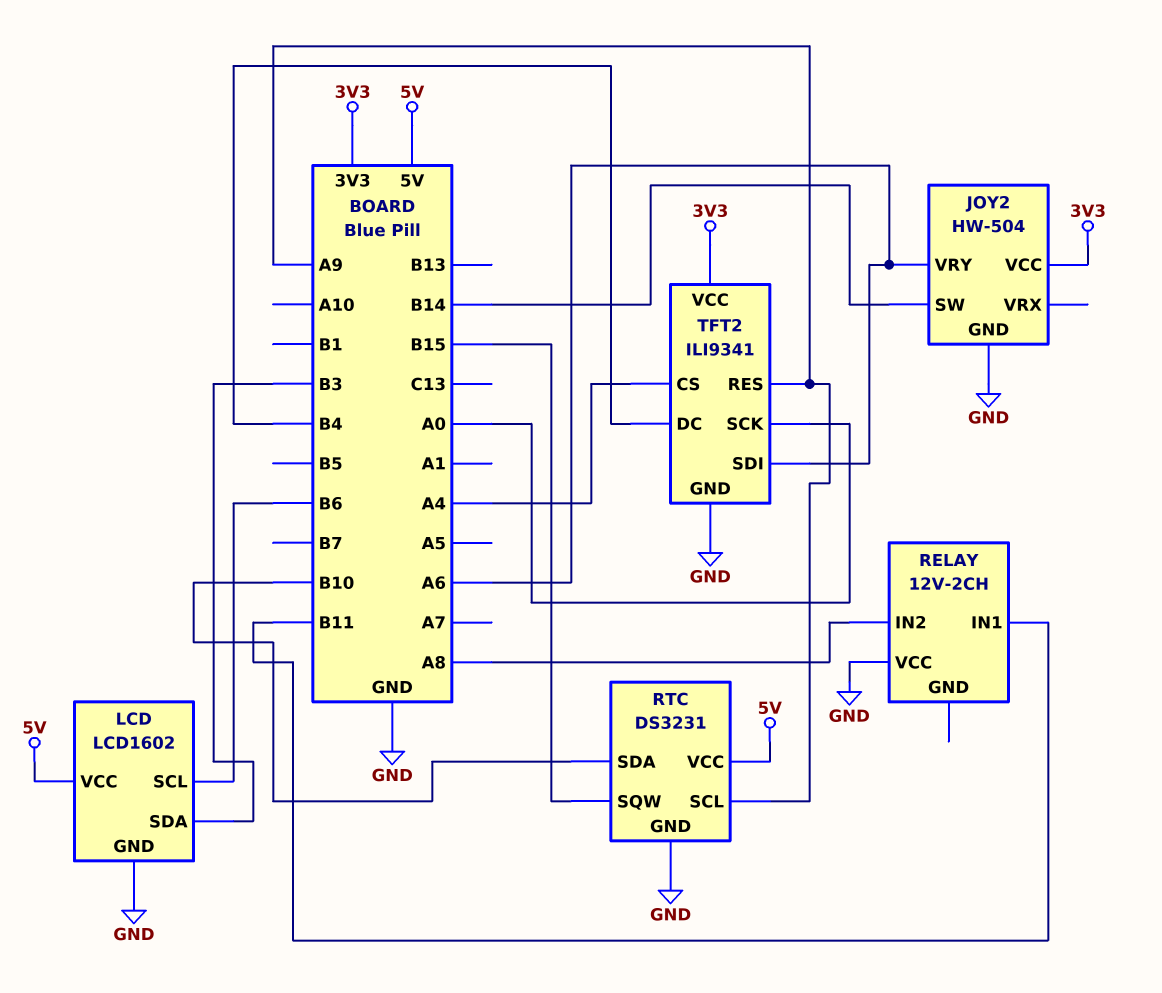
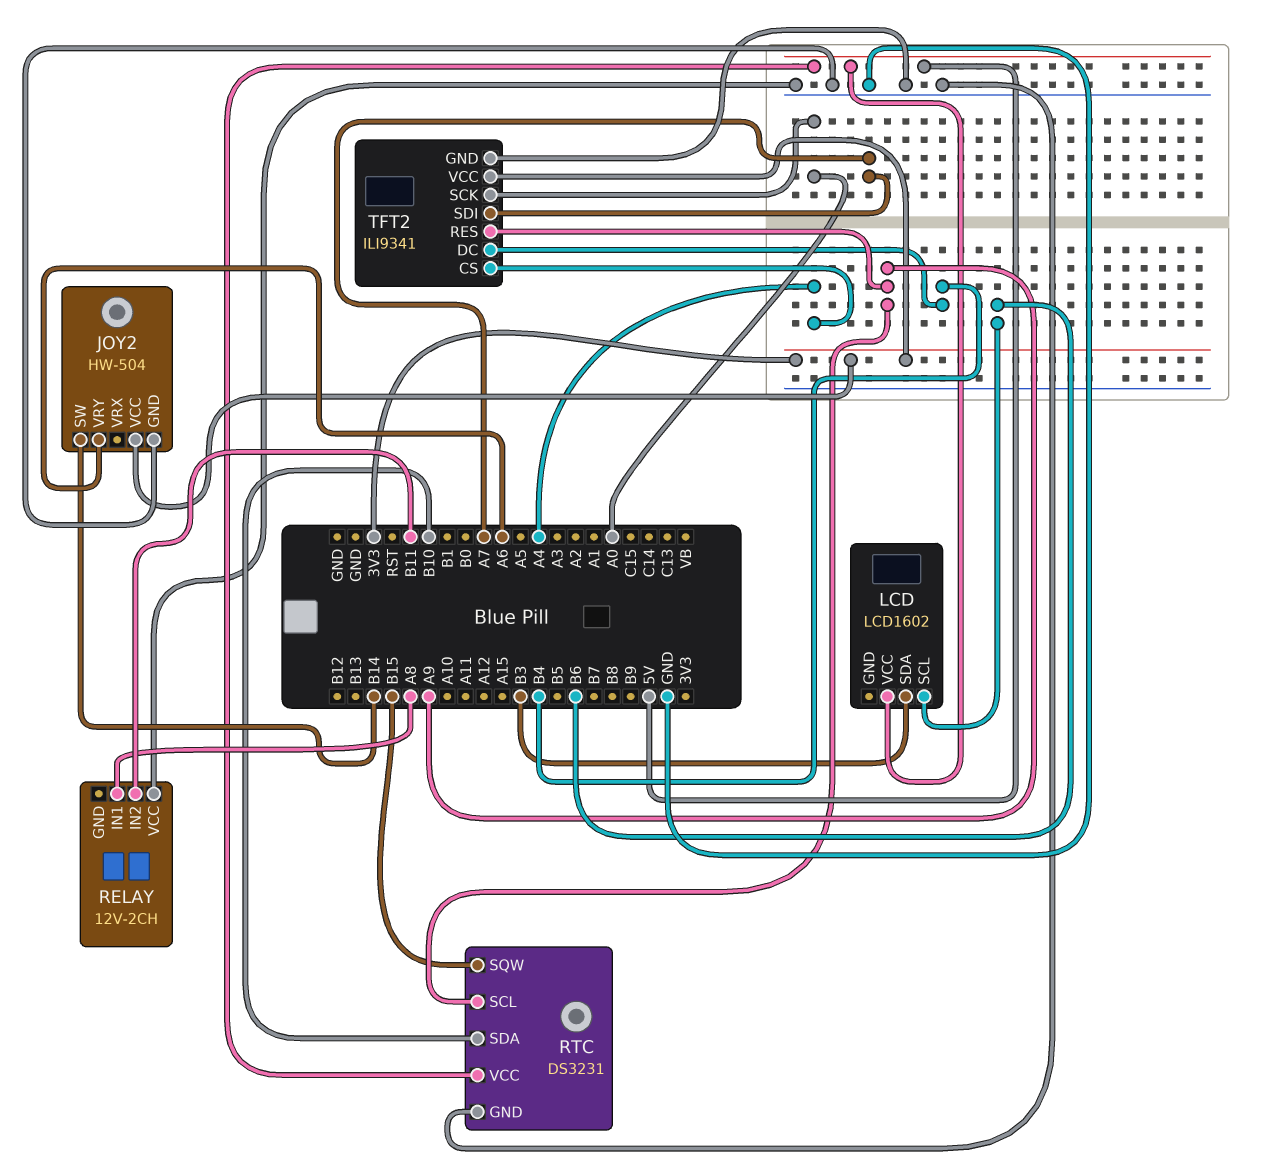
LCD pin GND: GND -> none
RELAY pin IN1: B11 -> A8
RELAY pin IN2: A8 -> B11
TFT2 pin SDI: A6 -> A7

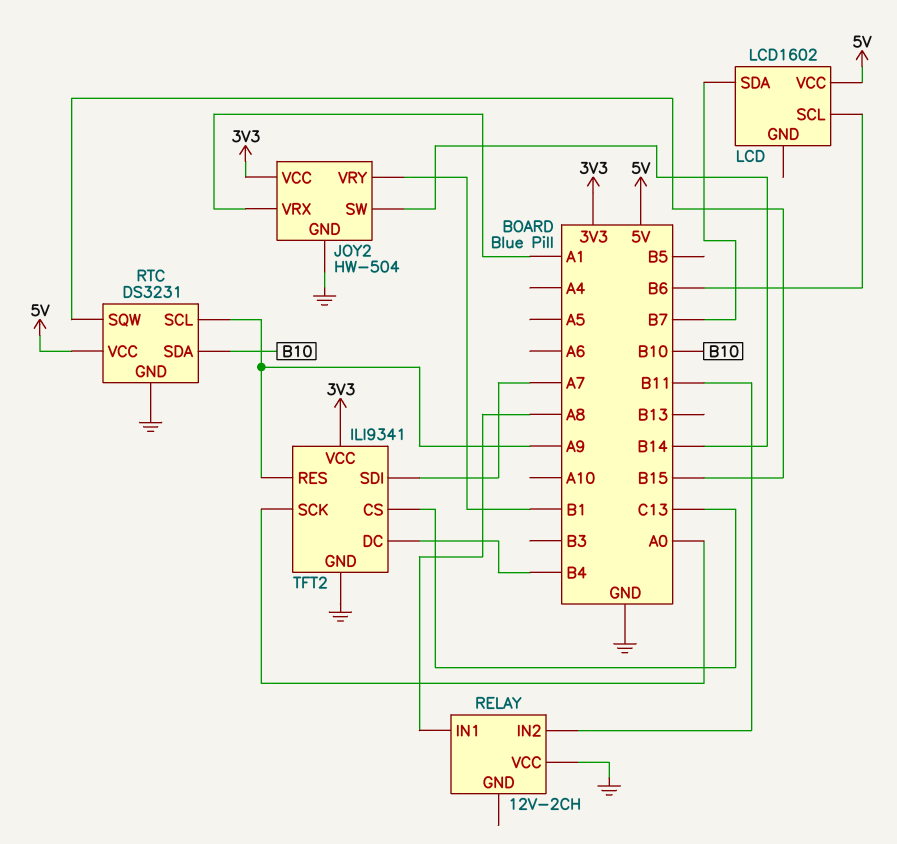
JOY2 pin VRX: none -> A1
JOY2 pin VRY: A6 -> B1
LCD pin SDA: B3 -> B7
TFT2 pin CS: A4 -> C13

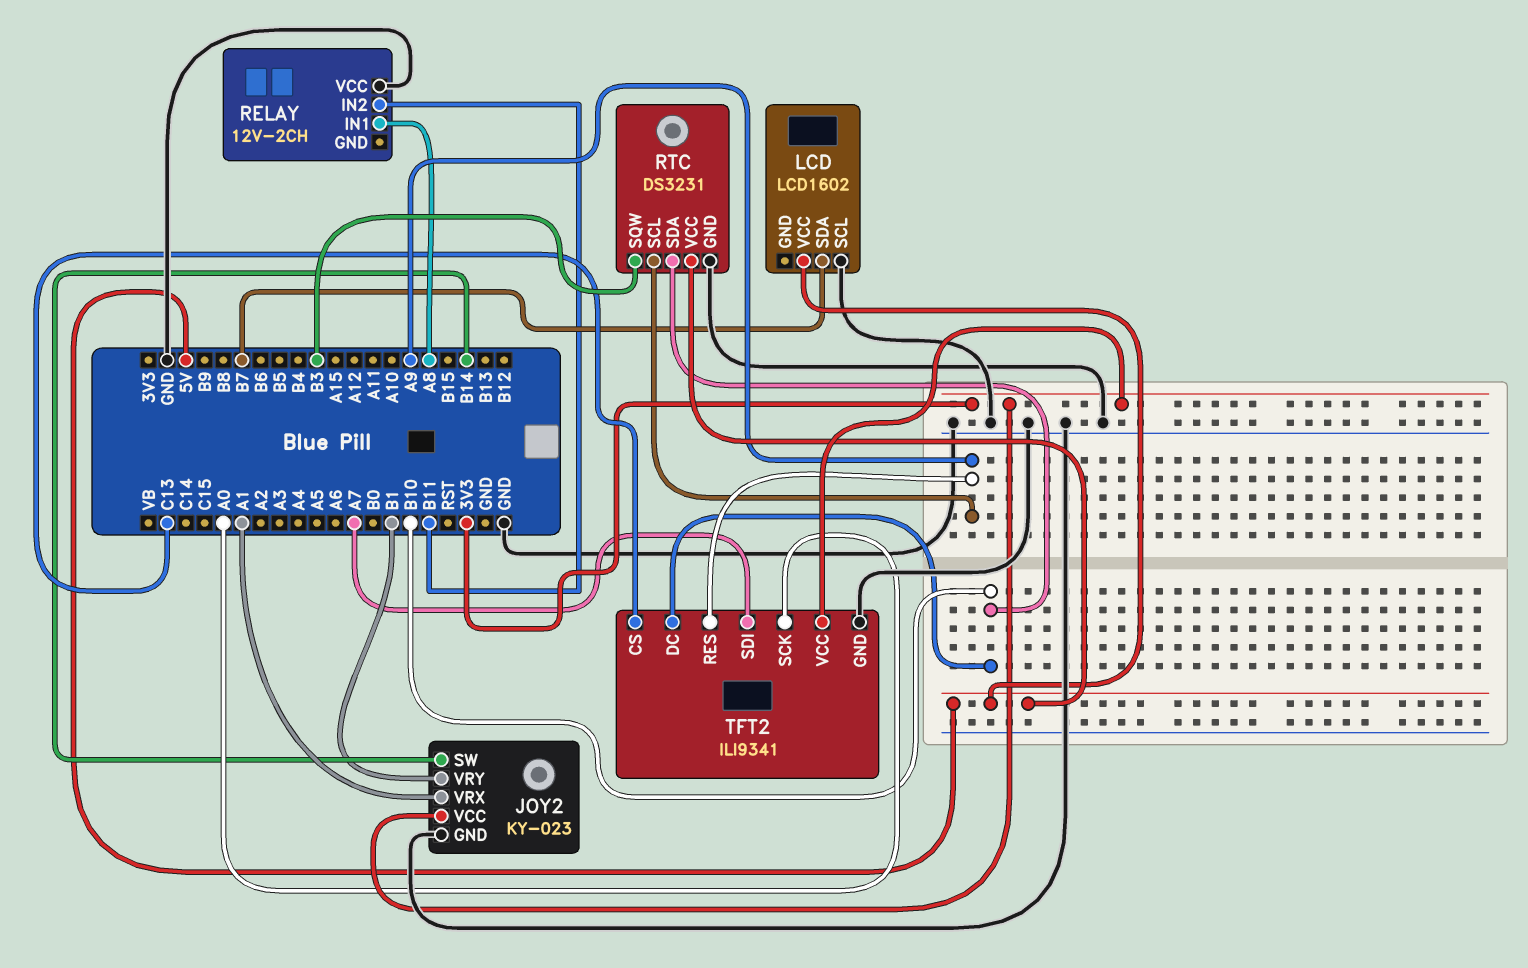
JOY2: HW-504 -> KY-023
LCD pin SCL: B6 -> GND
RTC pin SQW: B15 -> B3
TFT2 pin DC: B4 -> B10

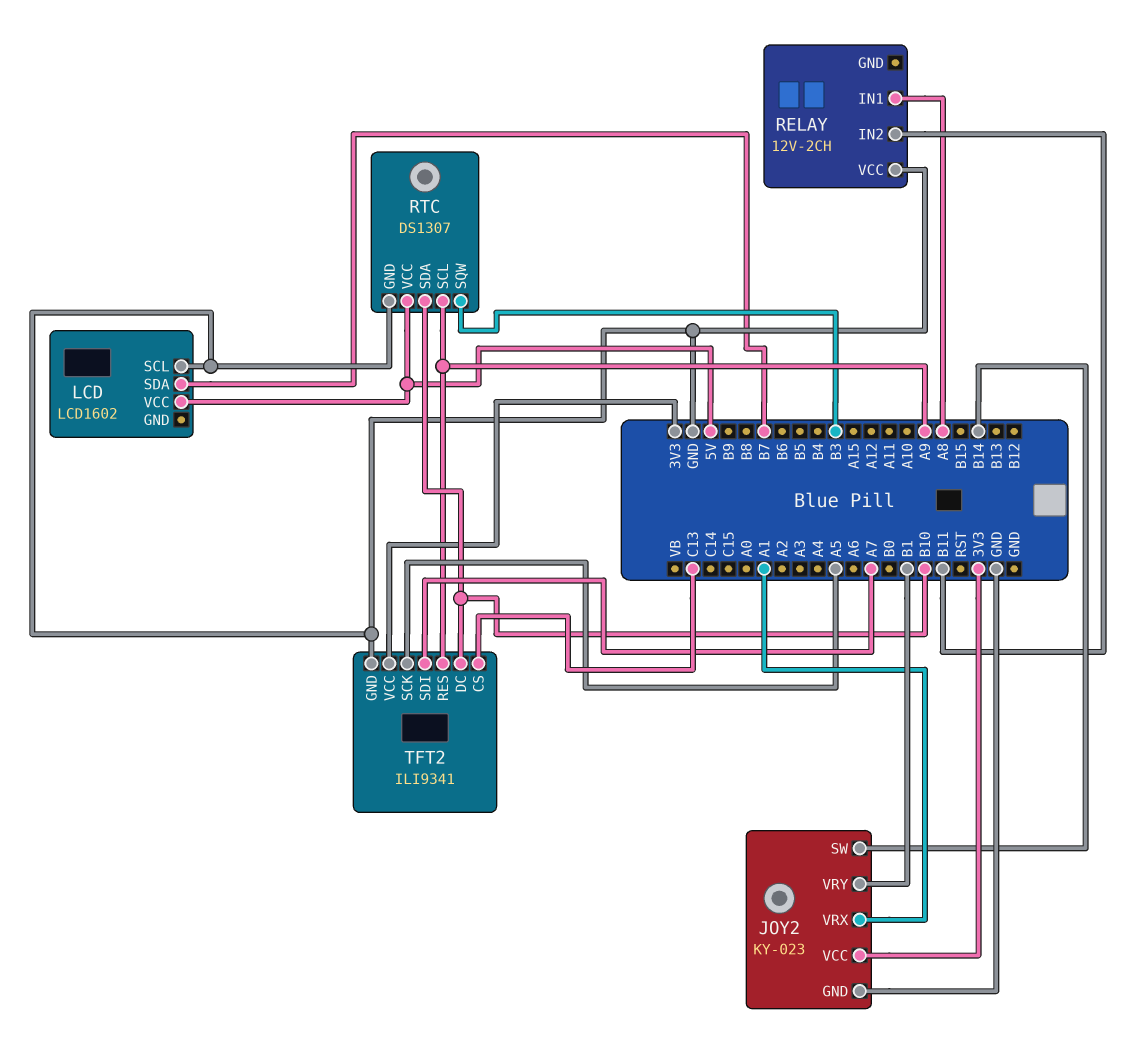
RTC: DS3231 -> DS1307
TFT2 pin SCK: A0 -> A5

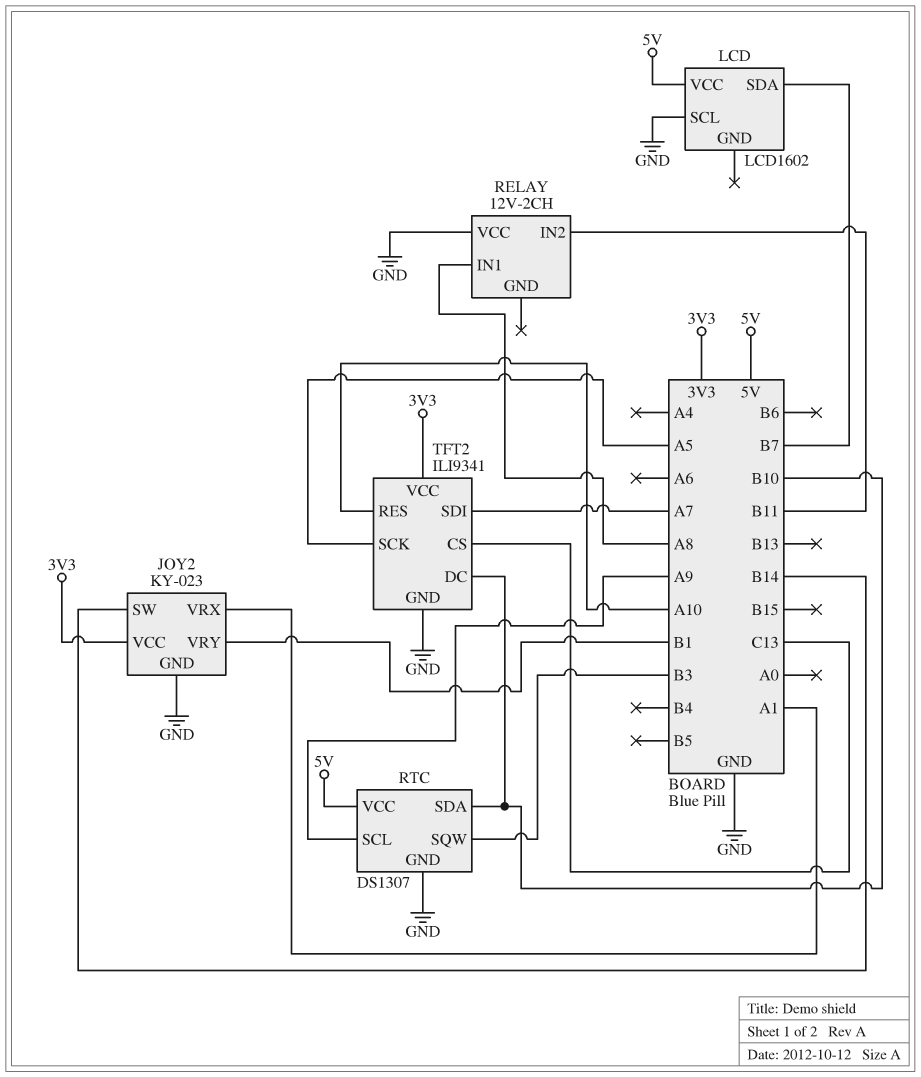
TFT2 pin RES: A9 -> A10

